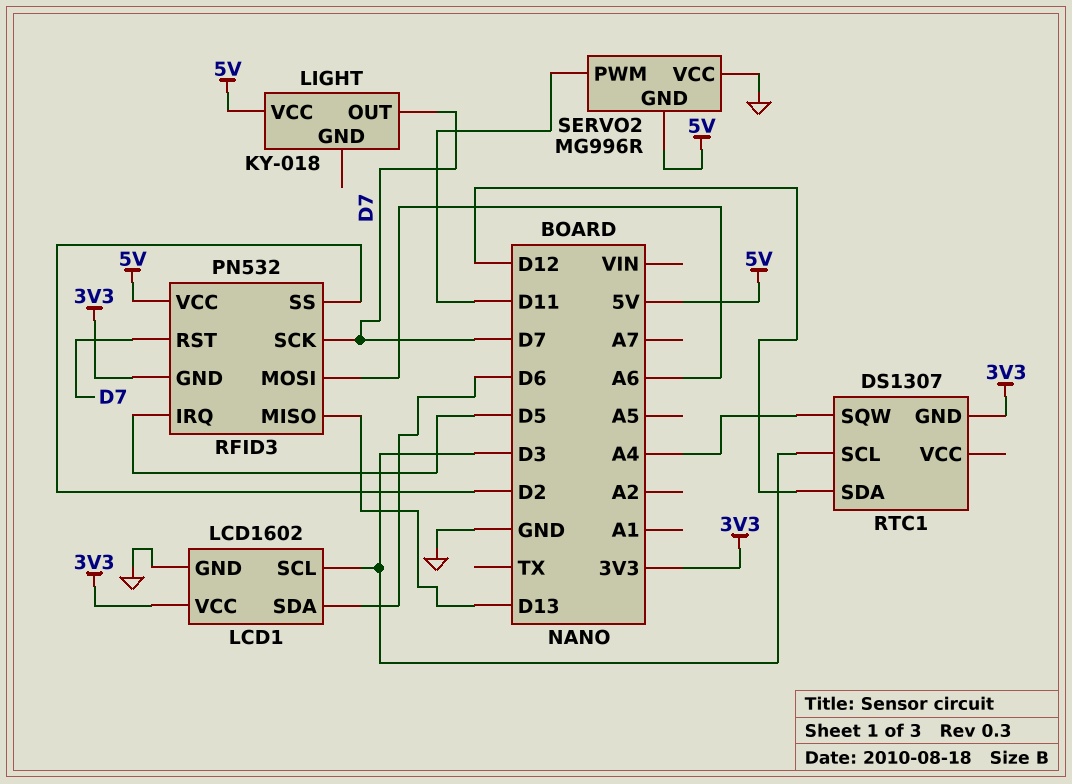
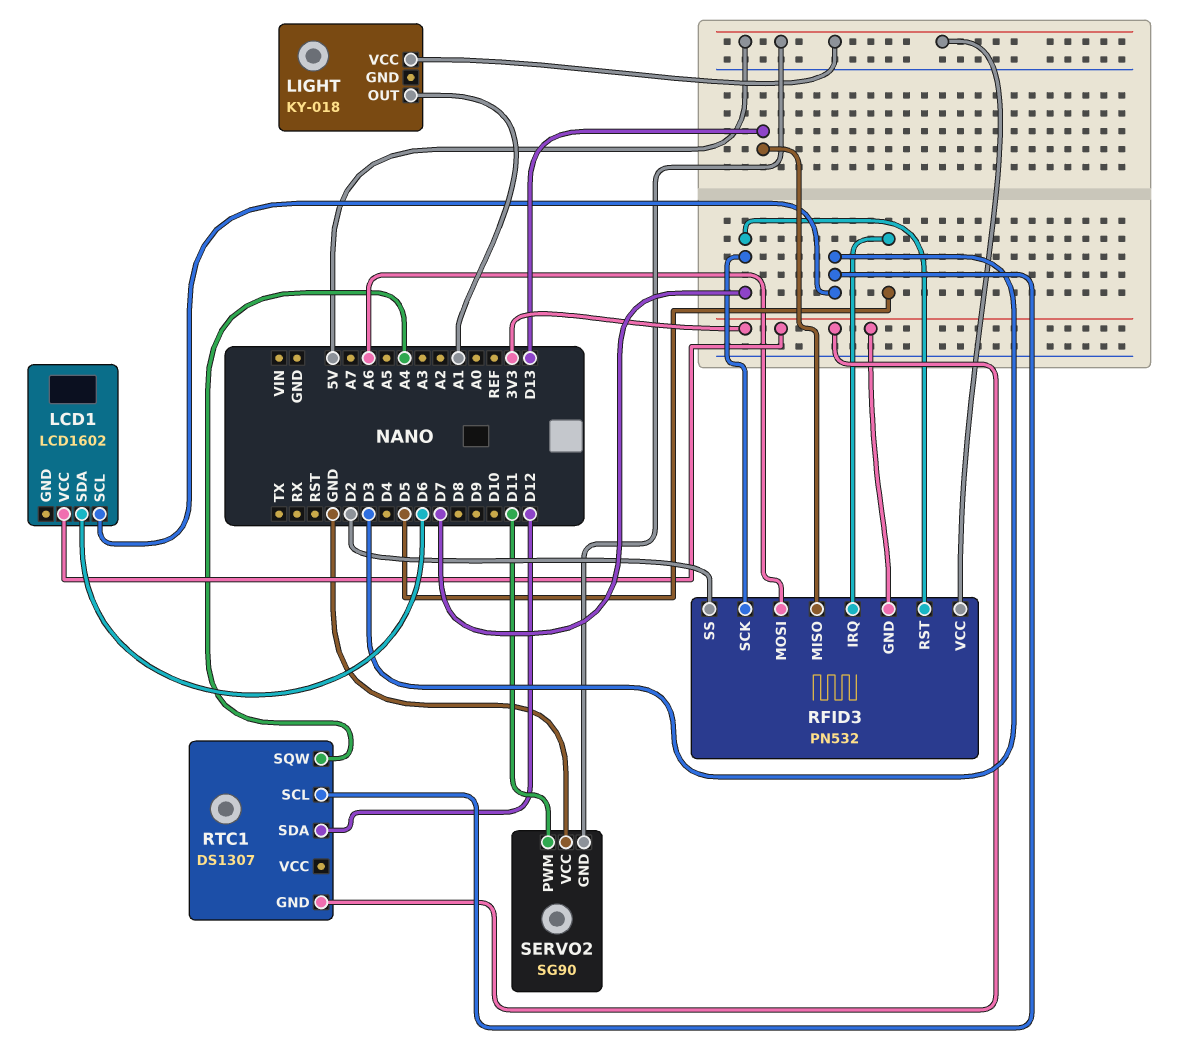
LCD1 pin GND: GND -> none
LIGHT pin OUT: D7 -> A1
SERVO2: MG996R -> SG90

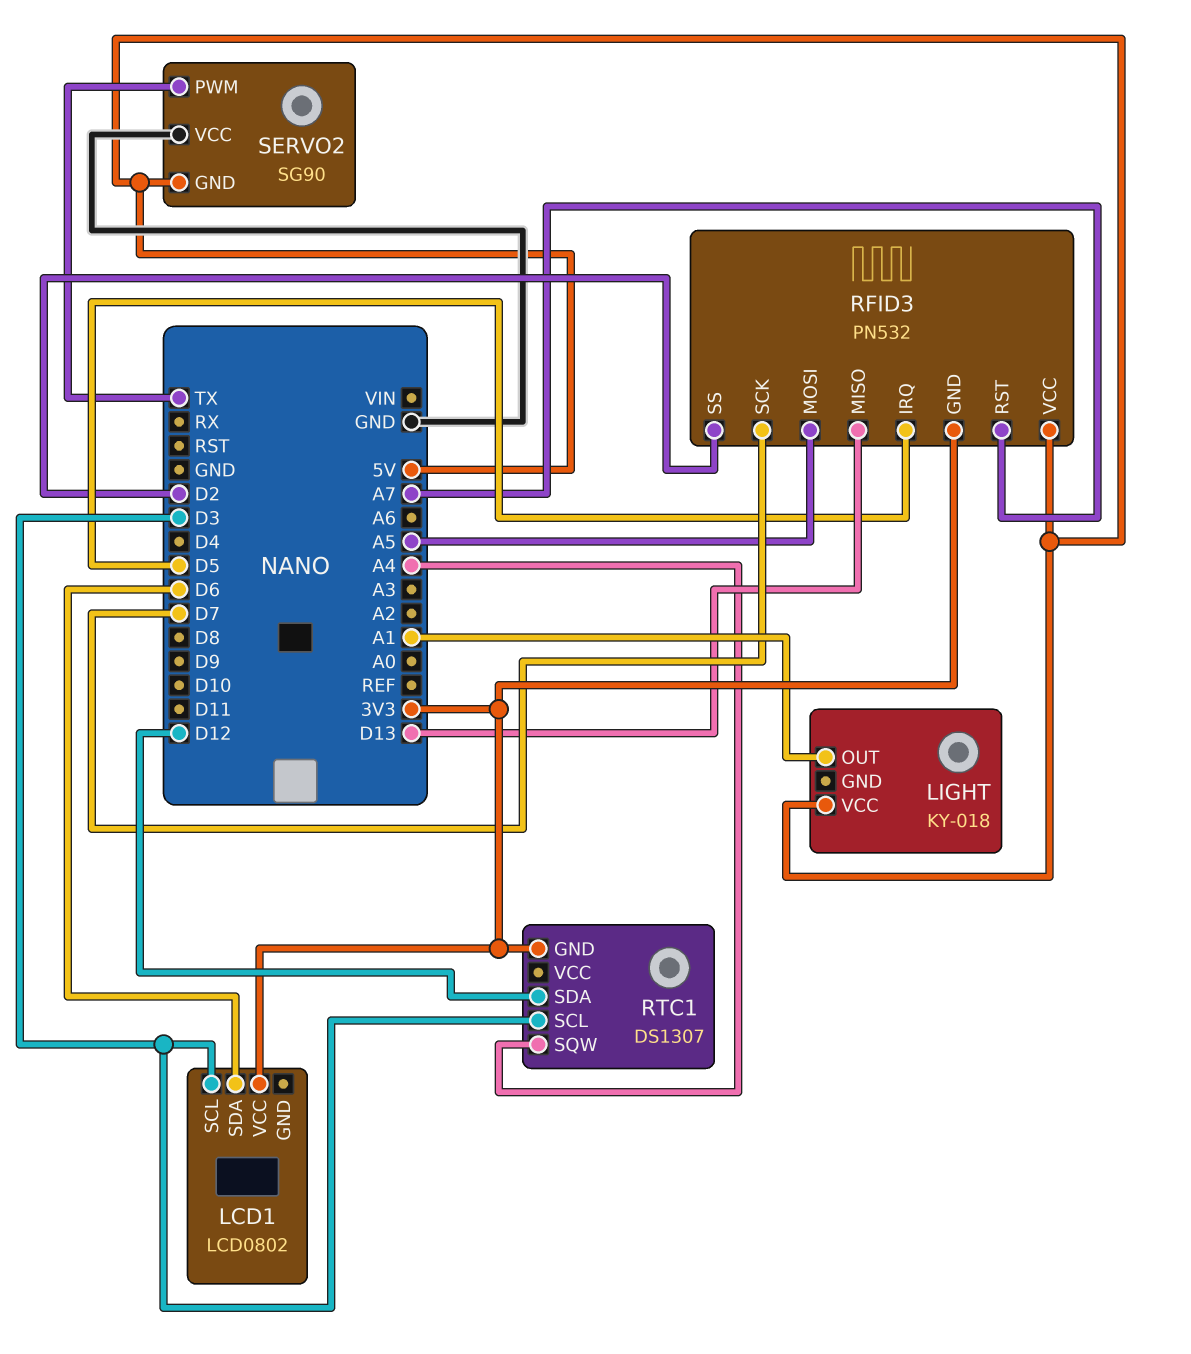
LCD1: LCD1602 -> LCD0802
RFID3 pin MOSI: A6 -> A5
RFID3 pin RST: D7 -> A7
SERVO2 pin PWM: D11 -> TX

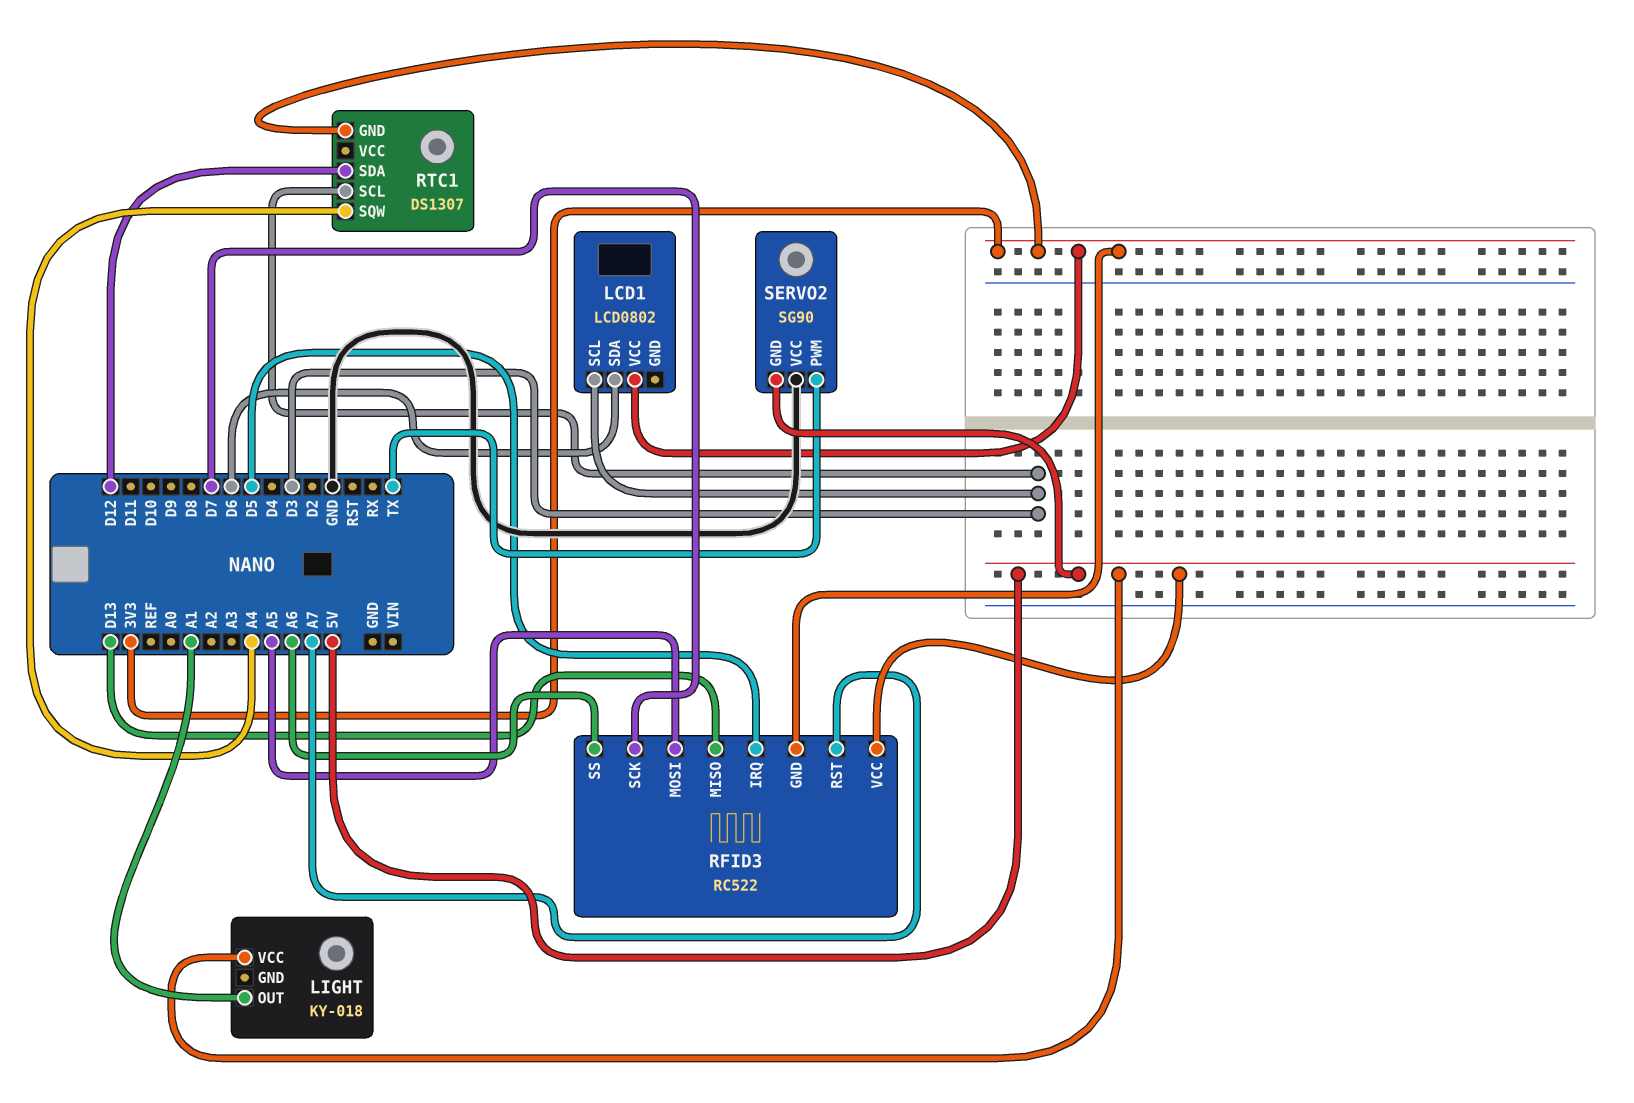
RFID3: PN532 -> RC522
RFID3 pin SS: D2 -> A6

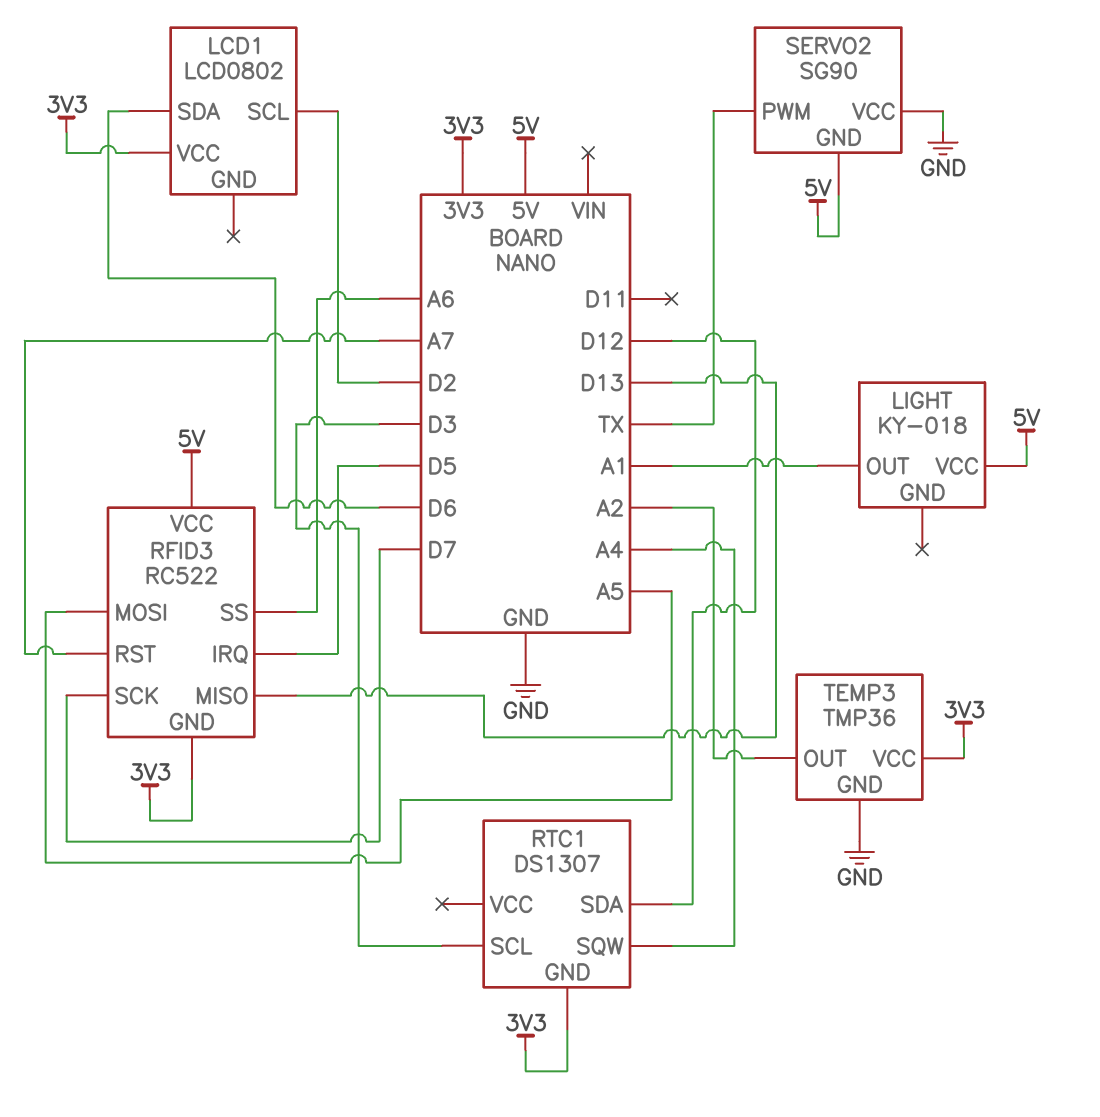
LCD1 pin SCL: D3 -> D2
TEMP3: none -> TMP36
TEMP3 pin GND: none -> GND
TEMP3 pin OUT: none -> A2
TEMP3 pin VCC: none -> 3V3

